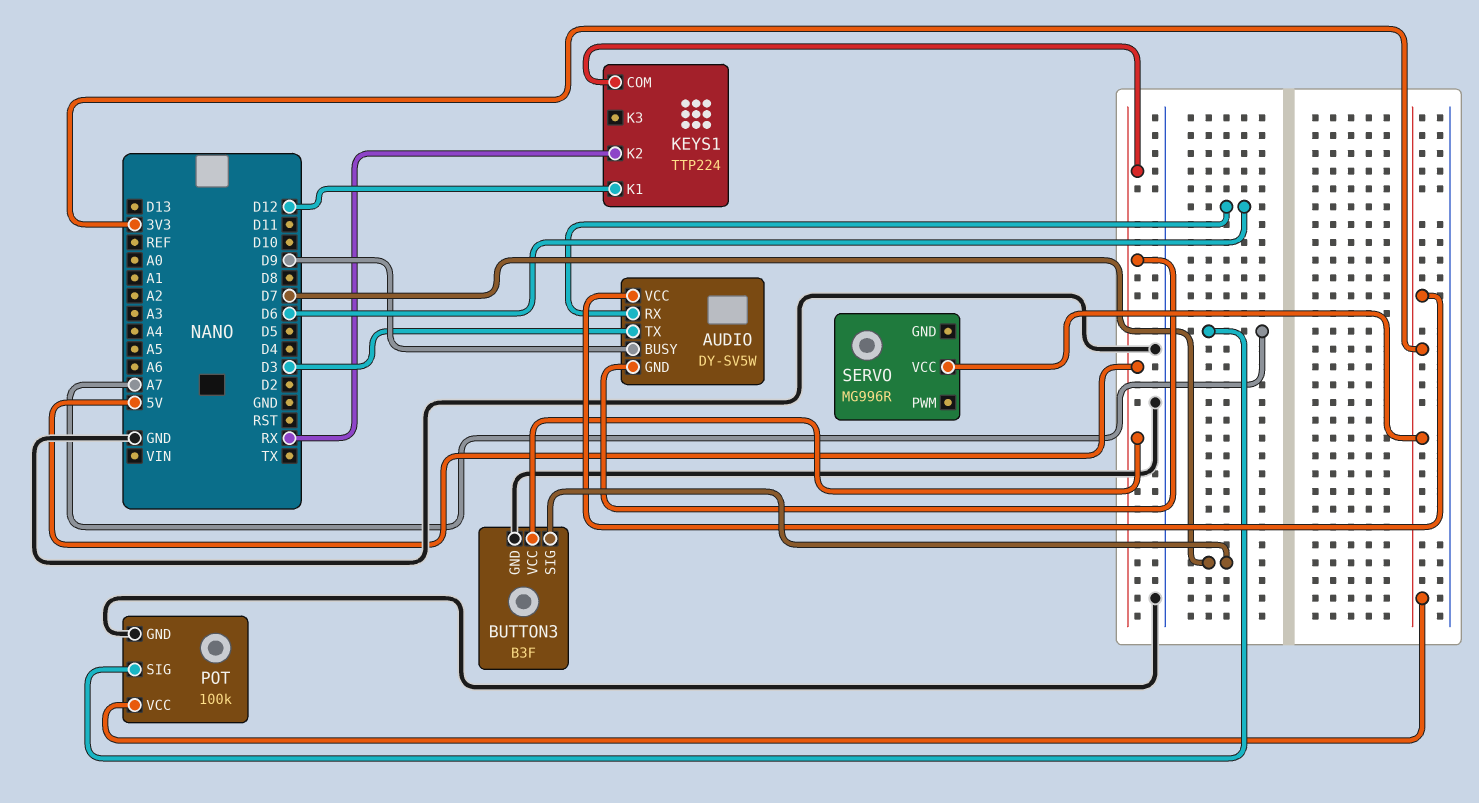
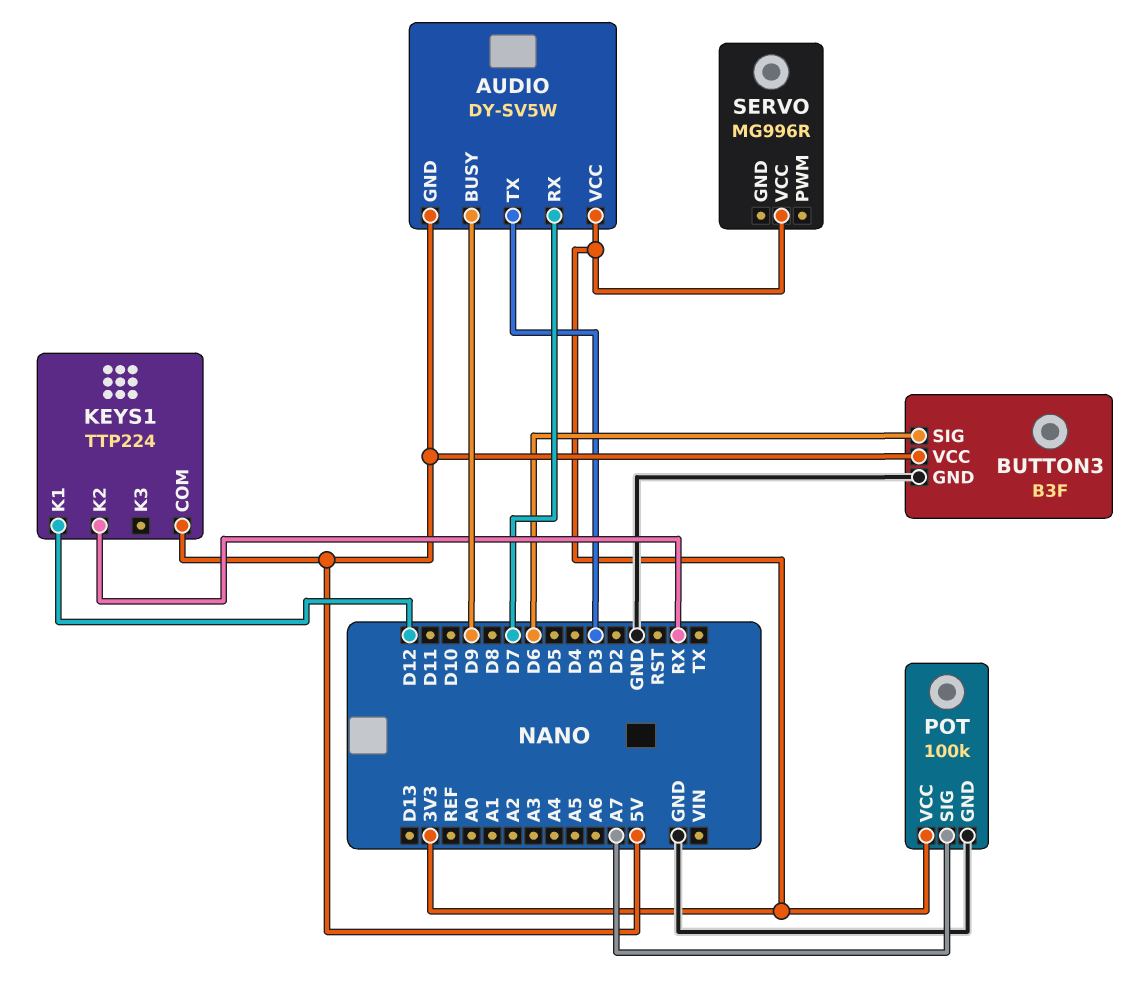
AUDIO pin RX: D6 -> D7
BUTTON3 pin SIG: D7 -> D6

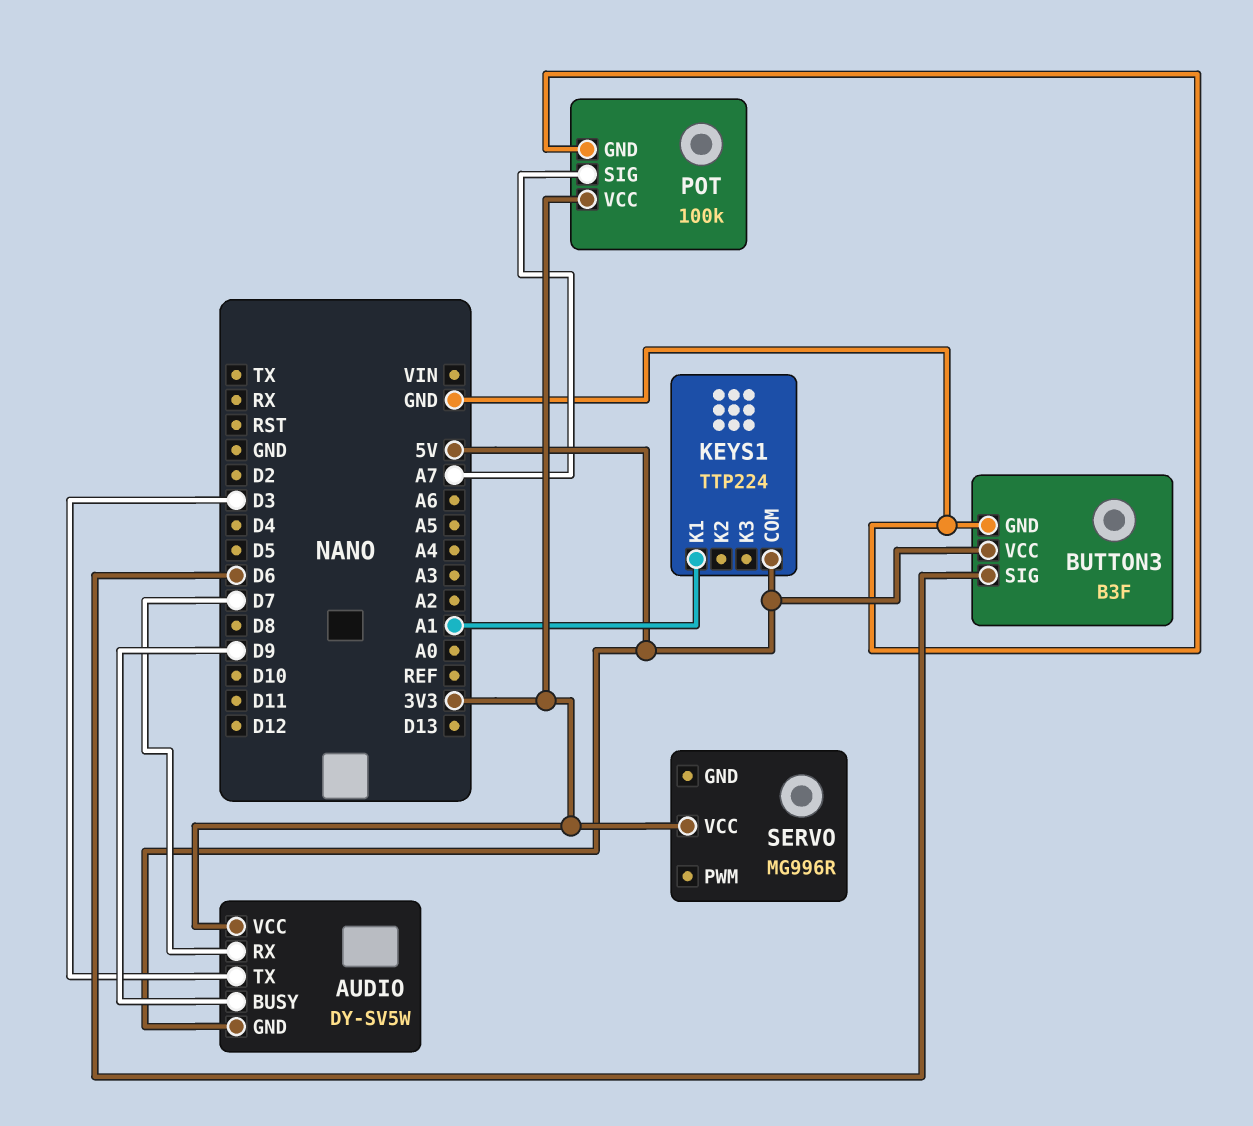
KEYS1 pin K1: D12 -> A1
KEYS1 pin K2: RX -> none

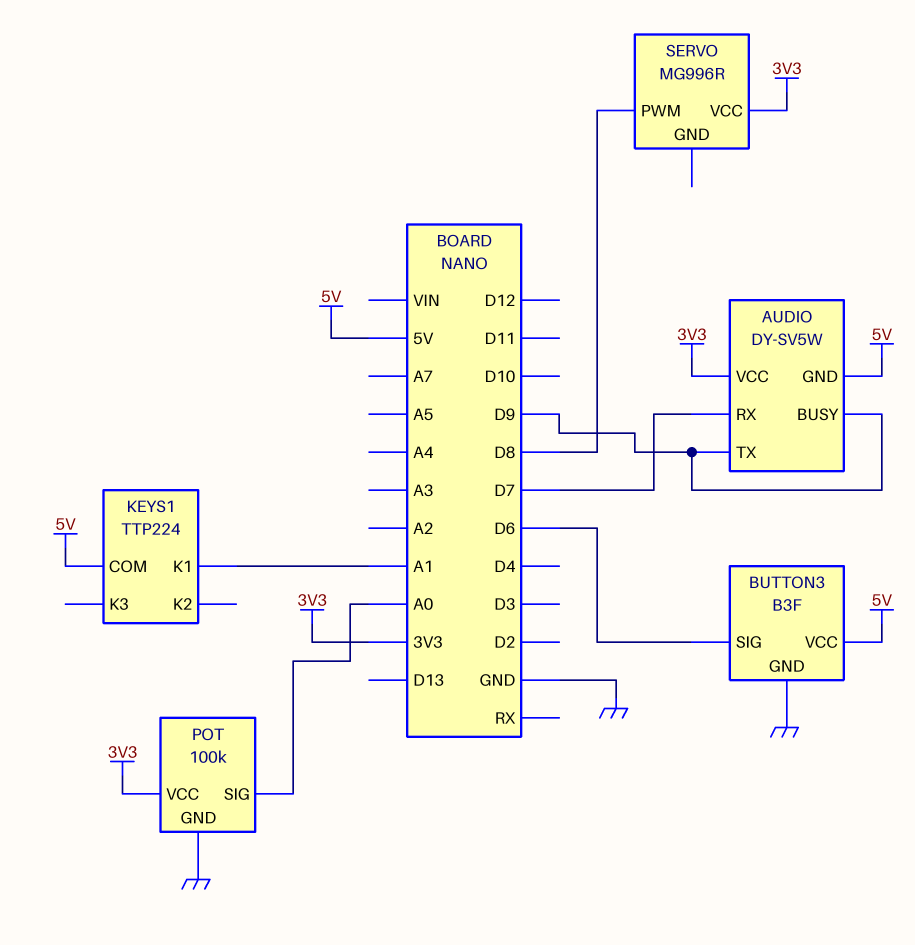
AUDIO pin TX: D3 -> D9
POT pin SIG: A7 -> A0
SERVO pin PWM: none -> D8

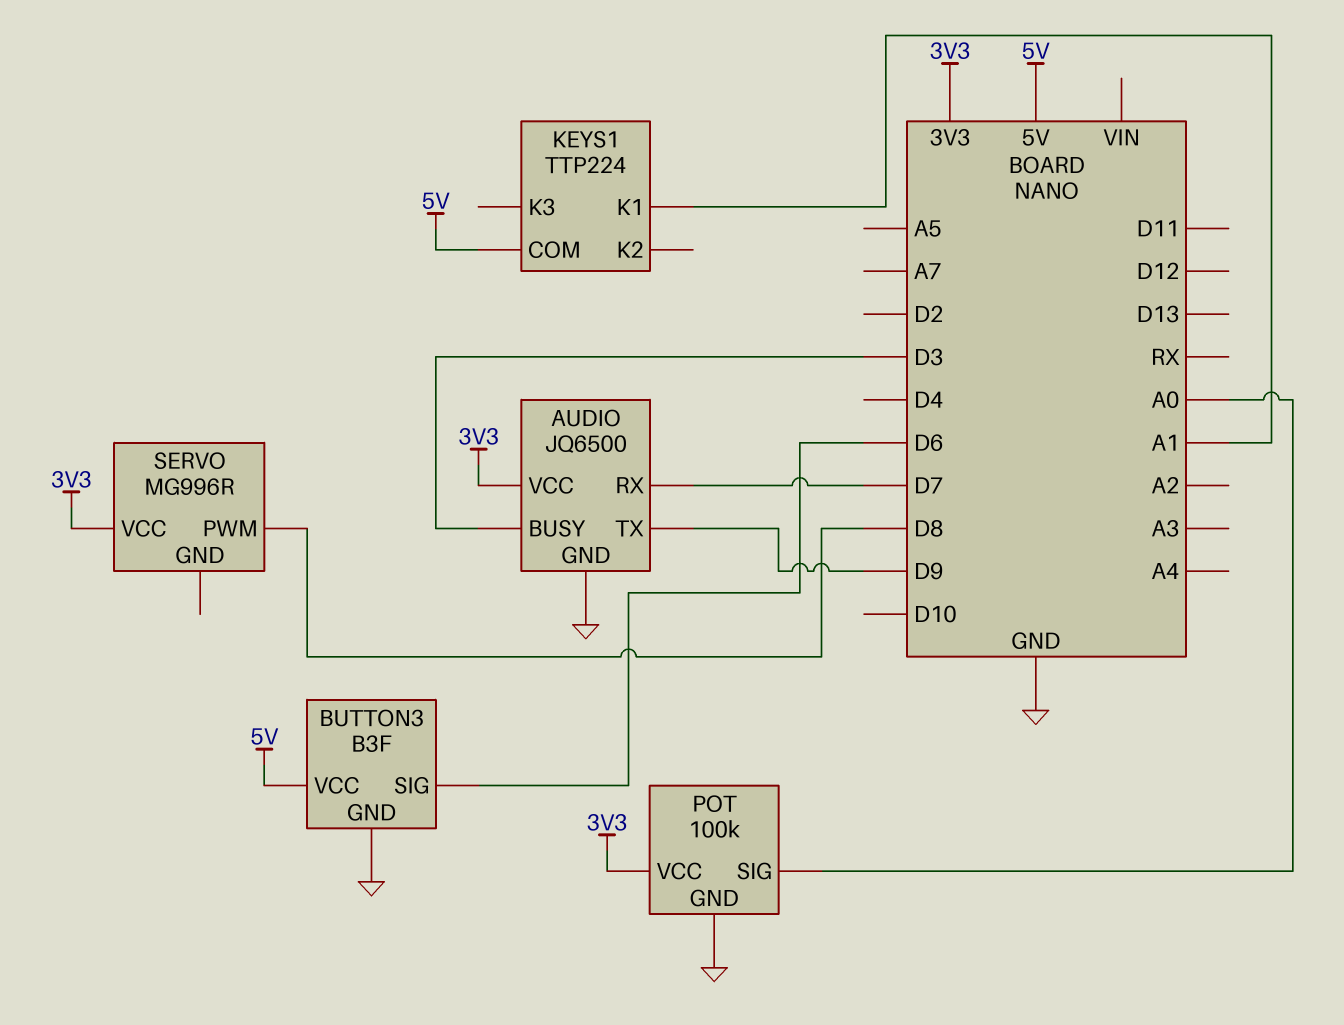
AUDIO: DY-SV5W -> JQ6500
AUDIO pin BUSY: D9 -> D3
AUDIO pin GND: 5V -> GND

